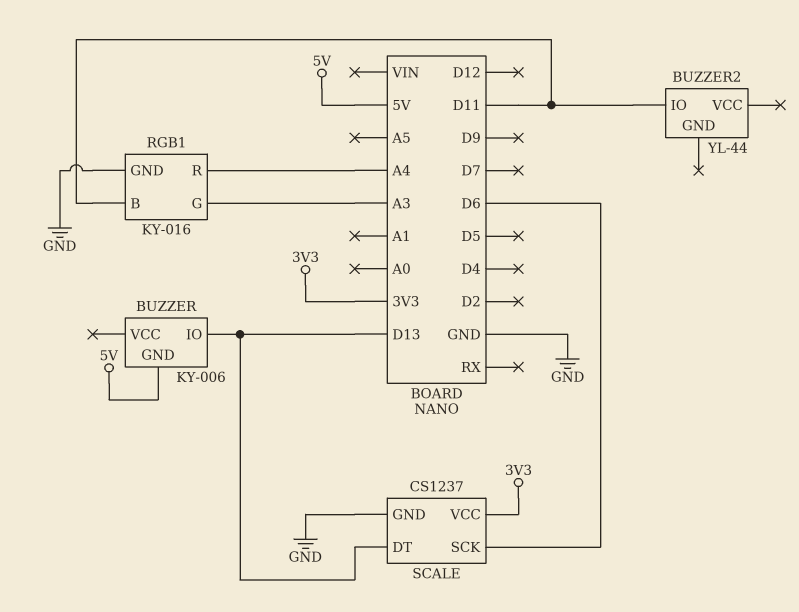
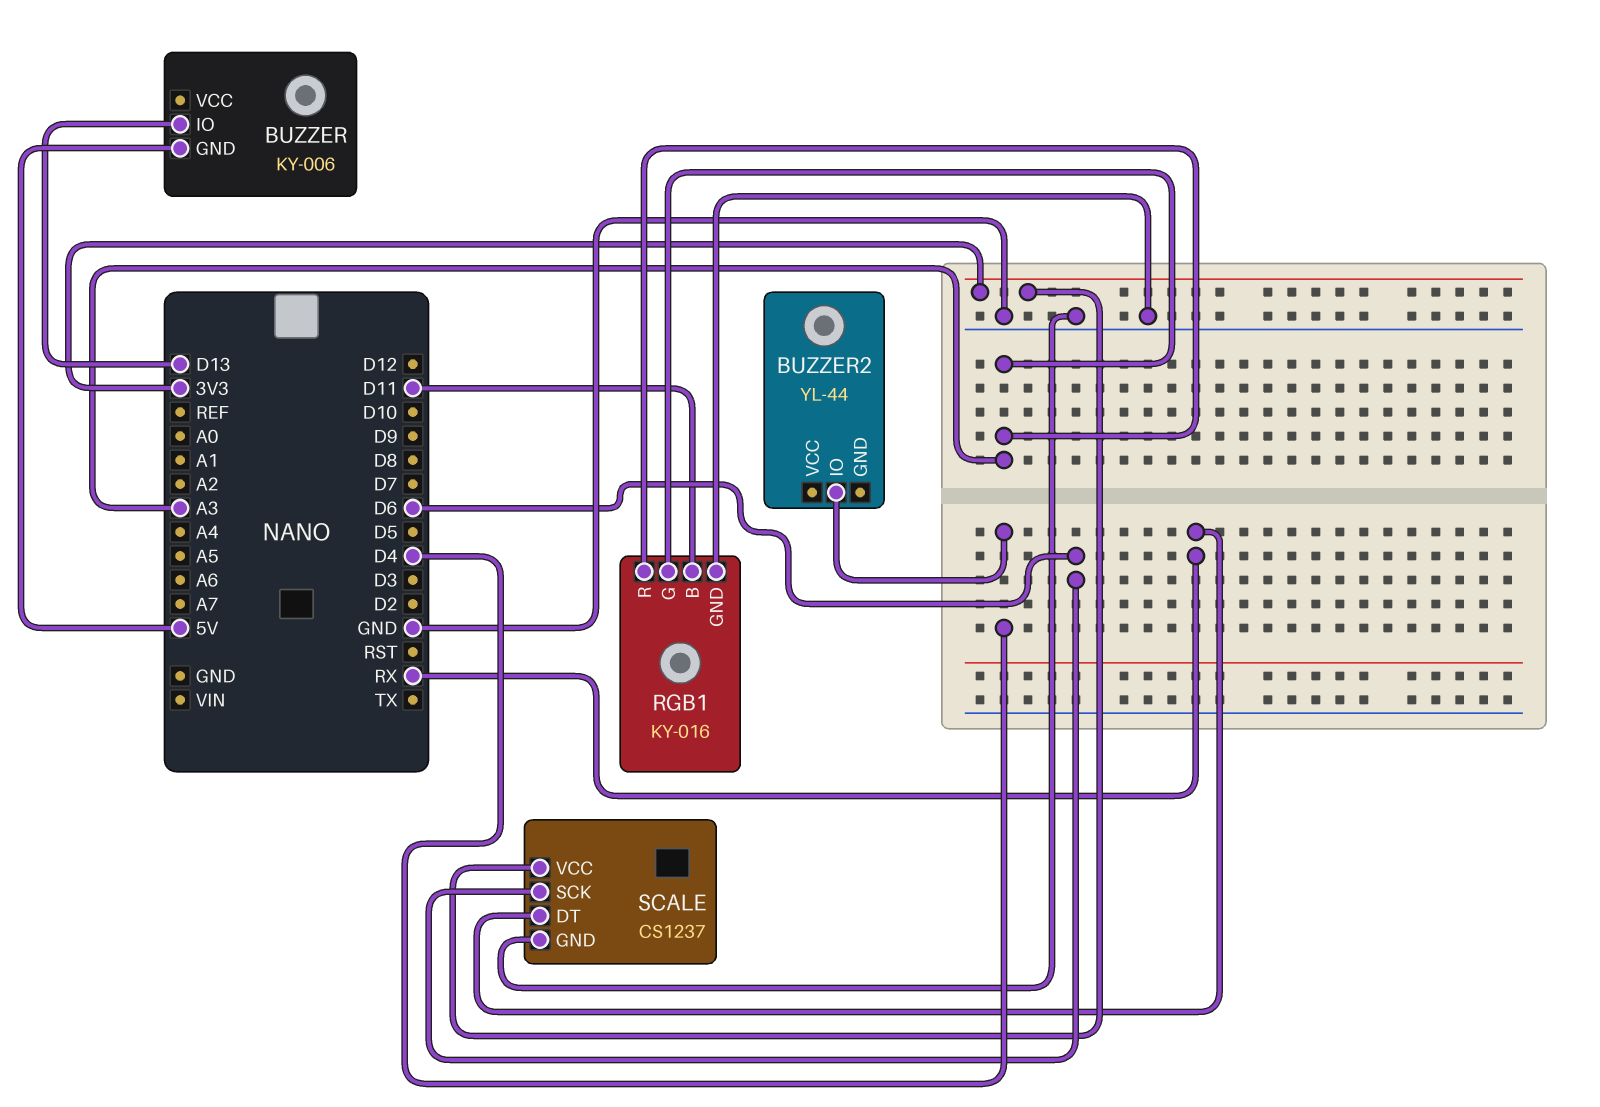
BUZZER2 pin IO: D11 -> D4
RGB1 pin R: A4 -> A3
SCALE pin DT: D13 -> RX

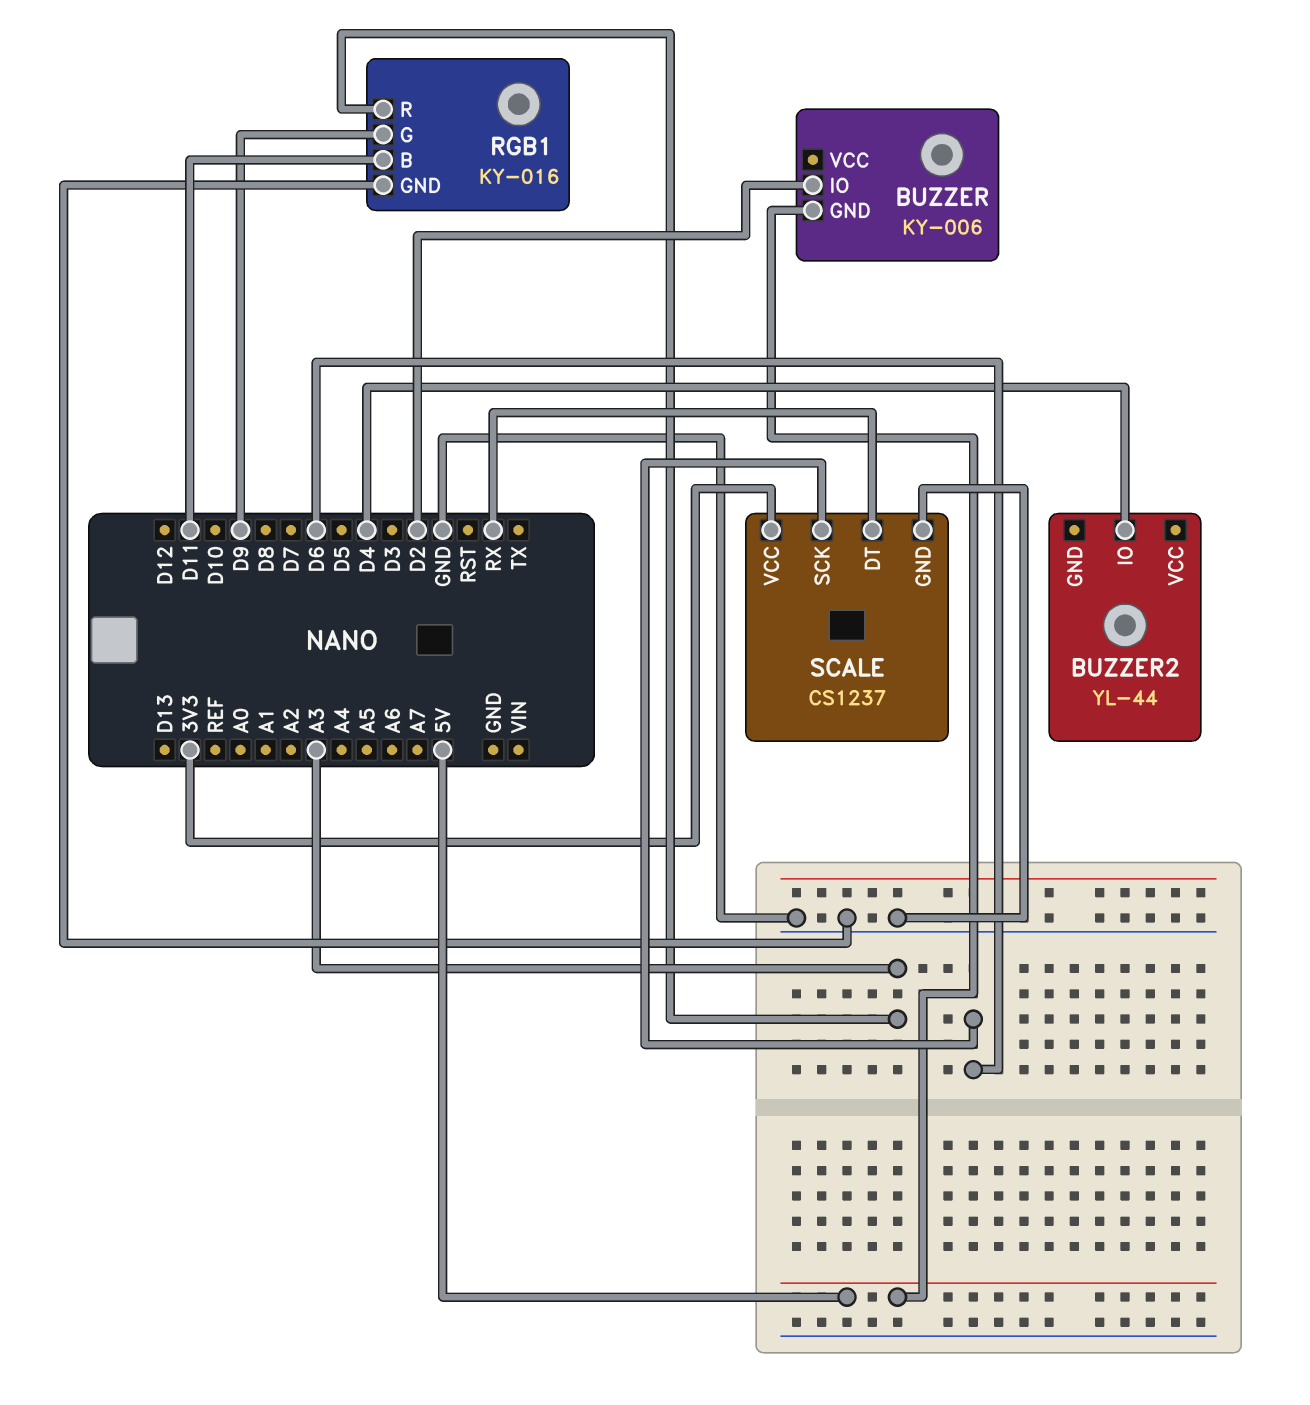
BUZZER pin IO: D13 -> D2
RGB1 pin G: A3 -> D9

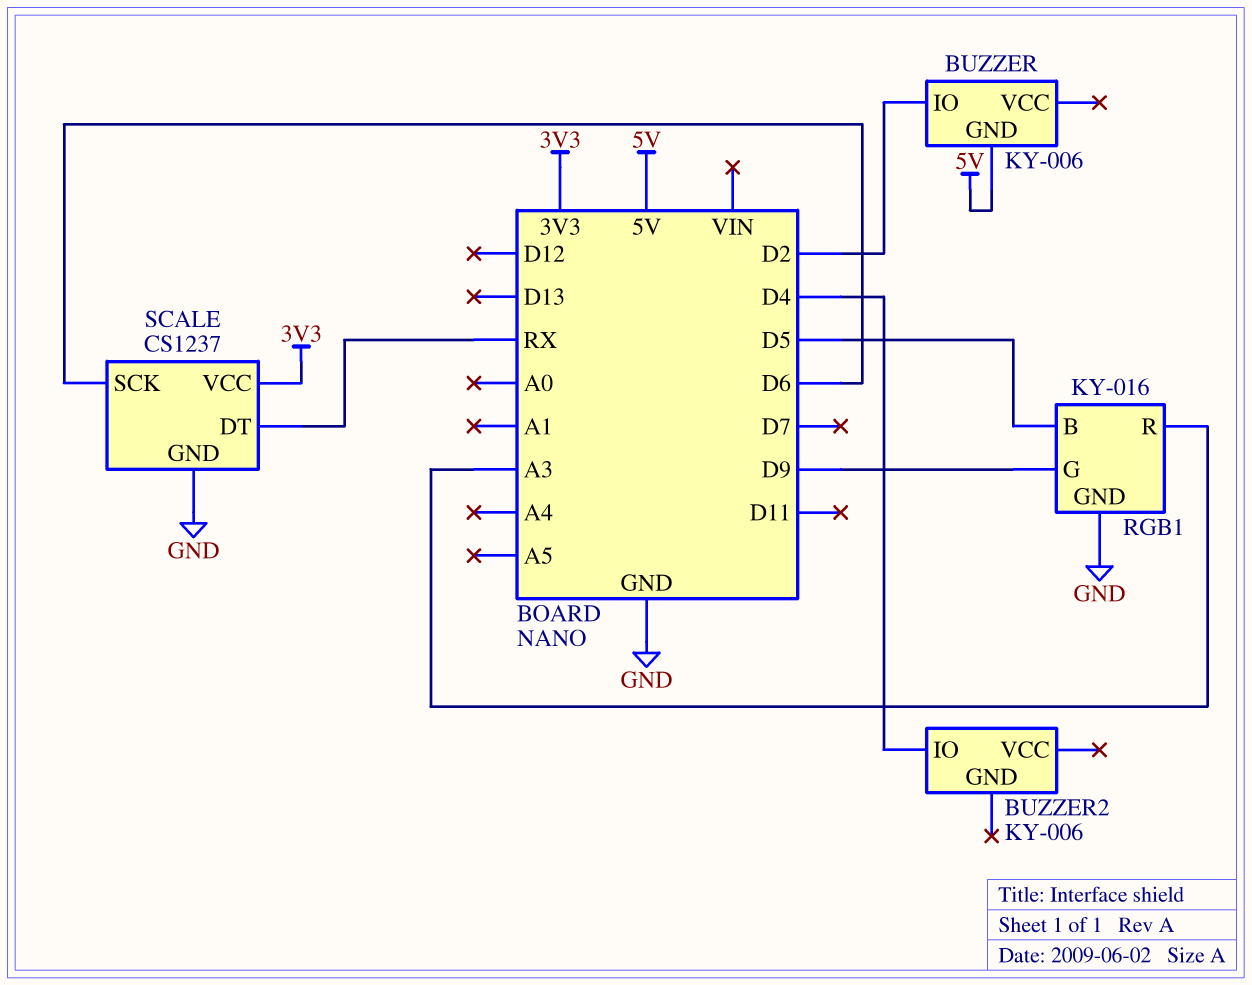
BUZZER2: YL-44 -> KY-006
RGB1 pin B: D11 -> D5

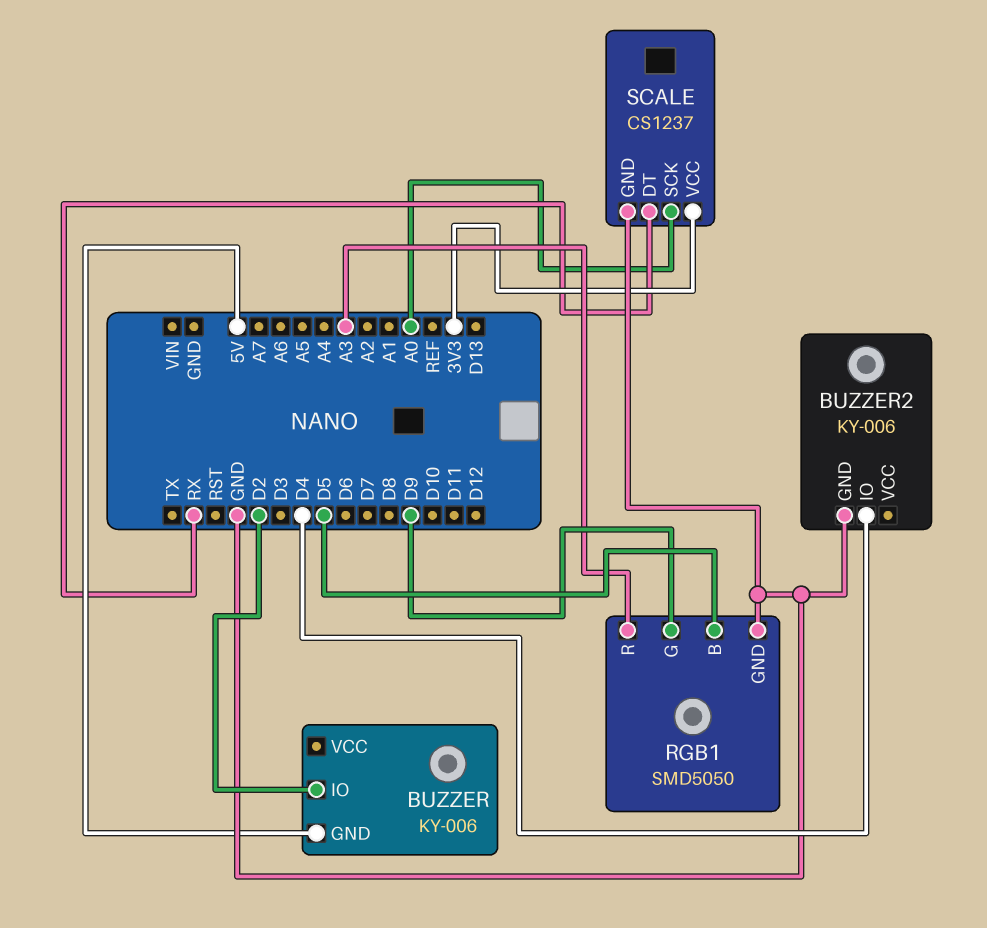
BUZZER2 pin GND: none -> GND
RGB1: KY-016 -> SMD5050
SCALE pin SCK: D6 -> A0

